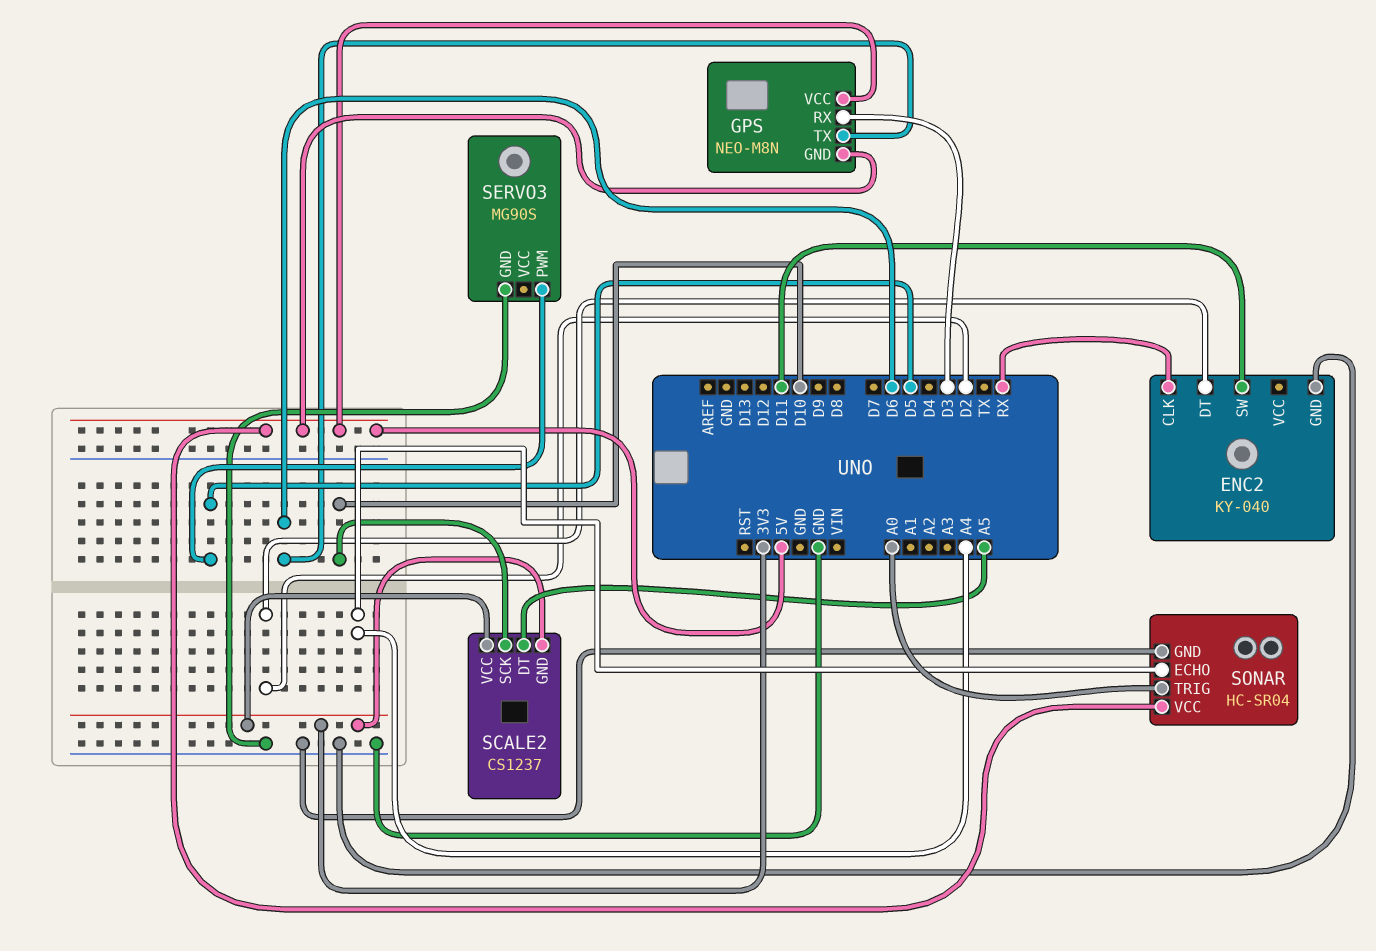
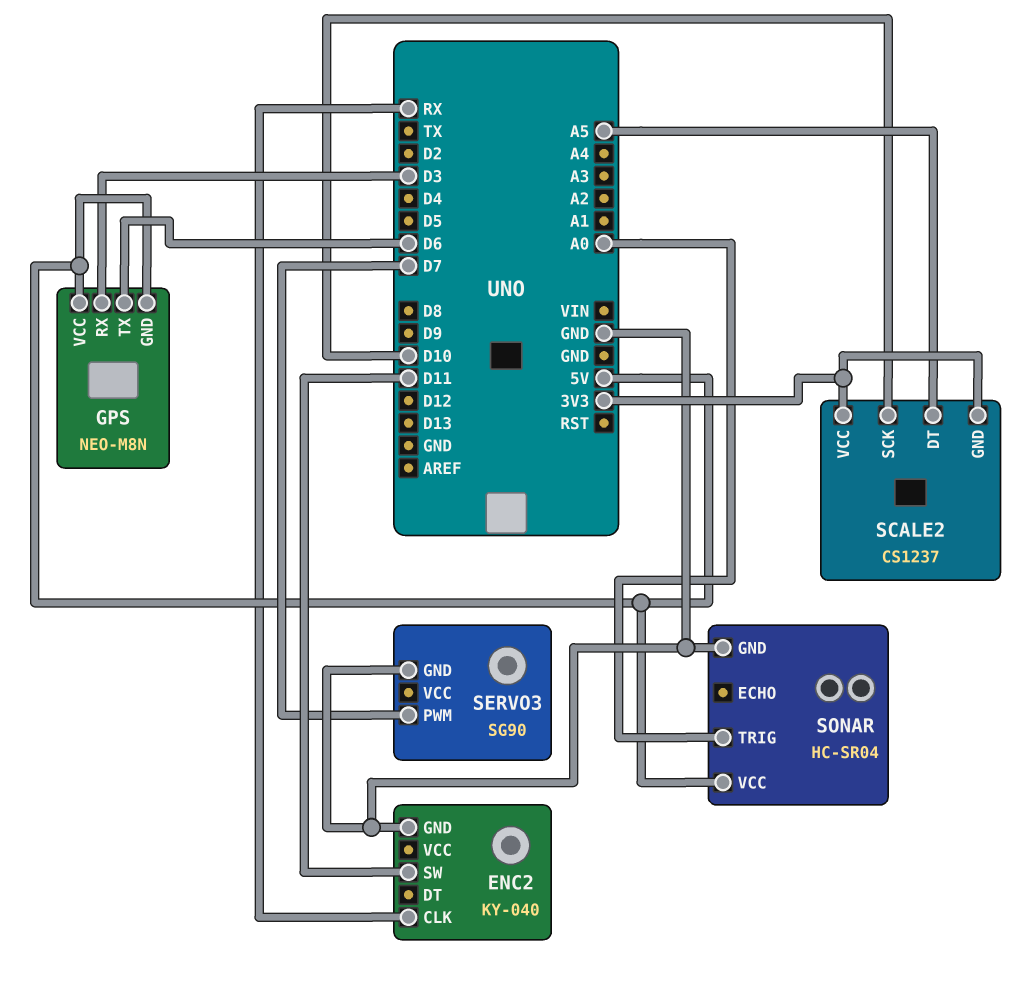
ENC2 pin DT: D2 -> none
SERVO3: MG90S -> SG90
SERVO3 pin PWM: D5 -> D7
SONAR pin ECHO: A4 -> none

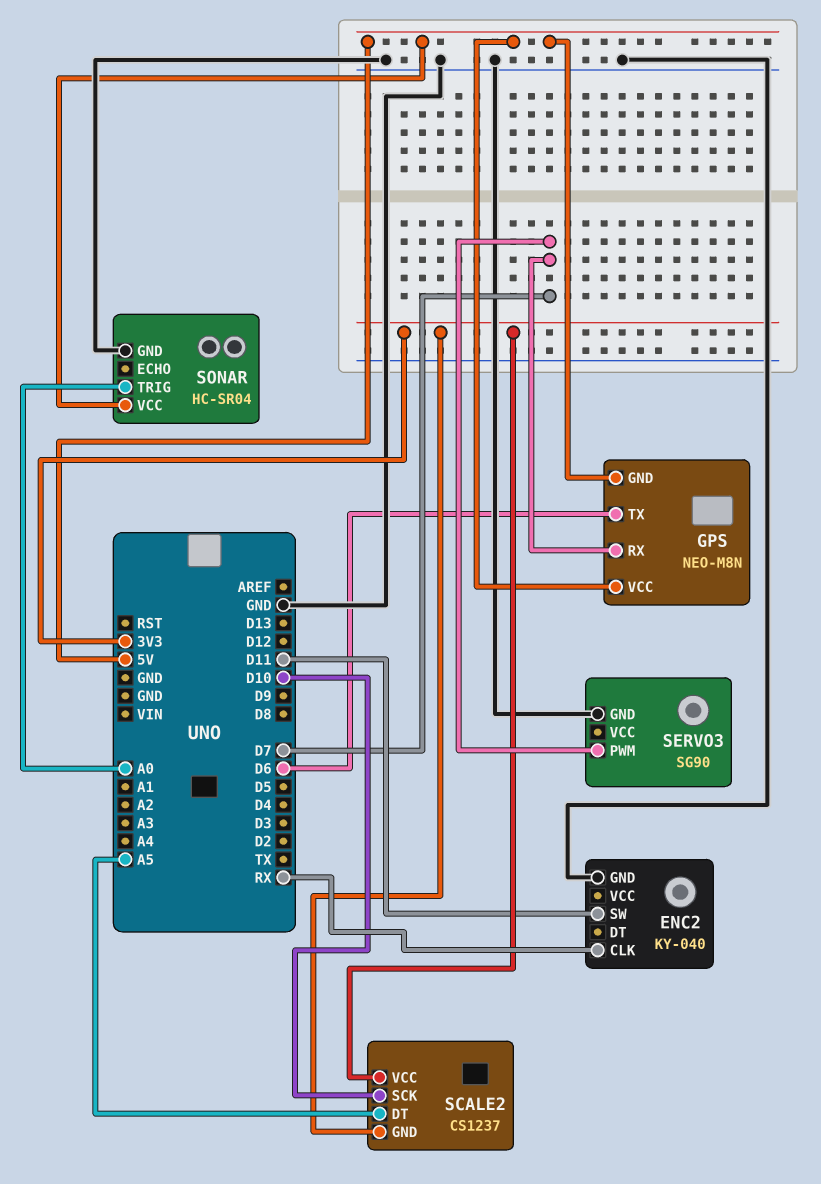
GPS pin RX: D3 -> D7

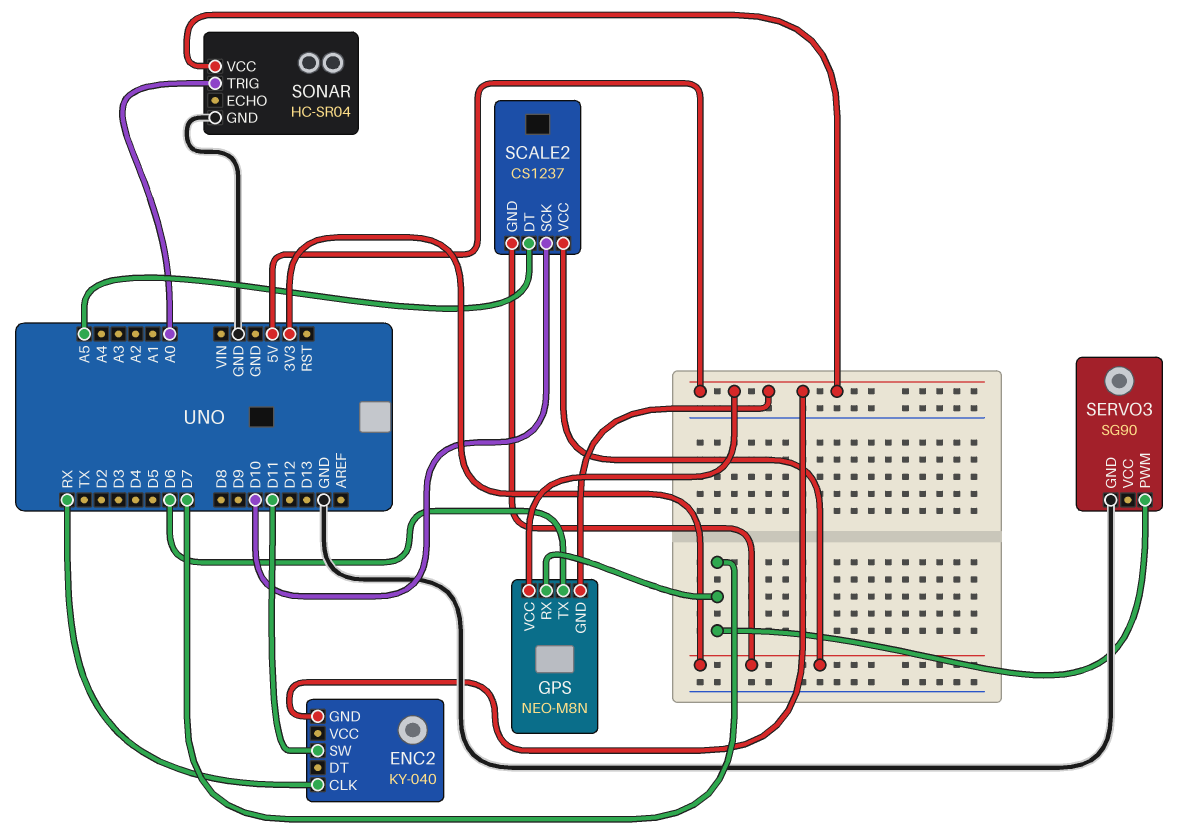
ENC2 pin GND: GND -> 5V

